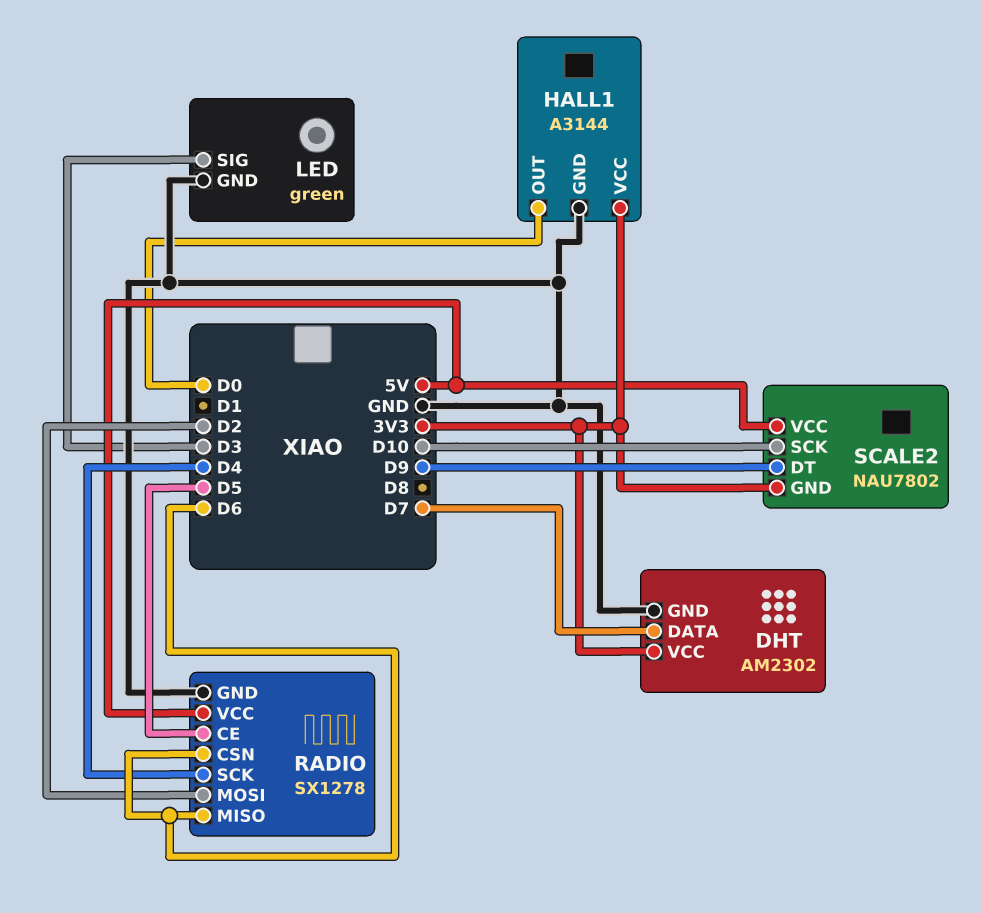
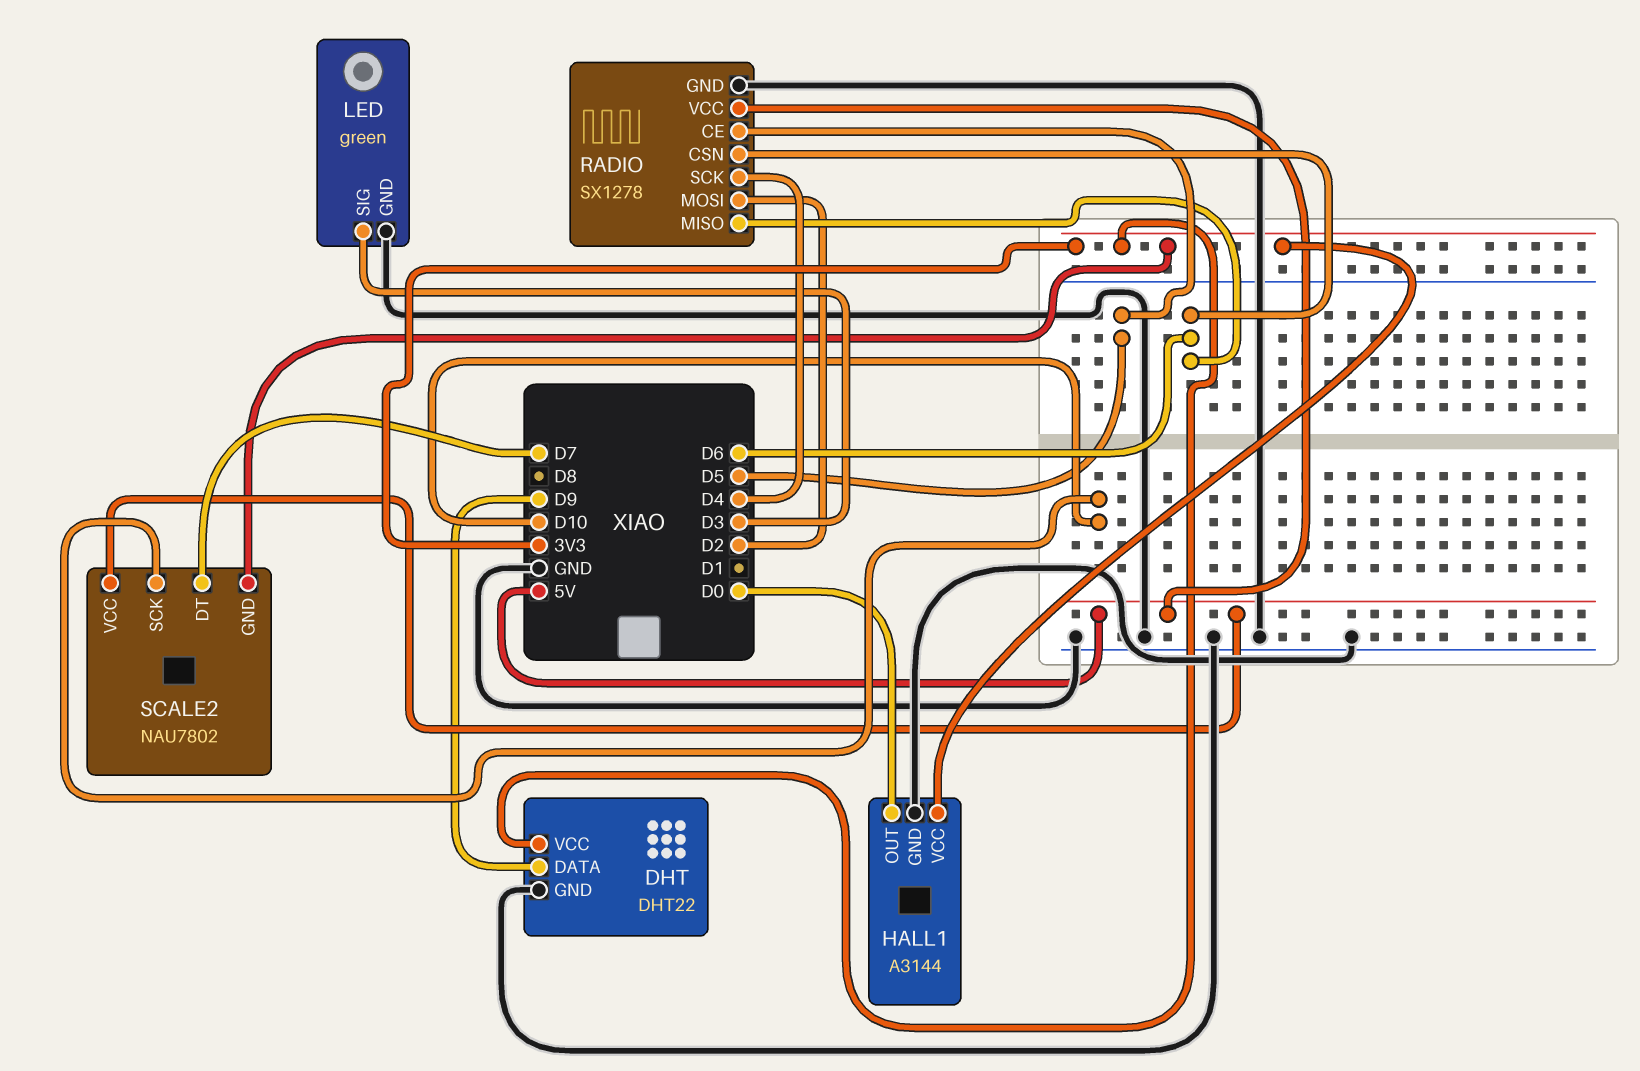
DHT: AM2302 -> DHT22
DHT pin DATA: D7 -> D9
SCALE2 pin DT: D9 -> D7

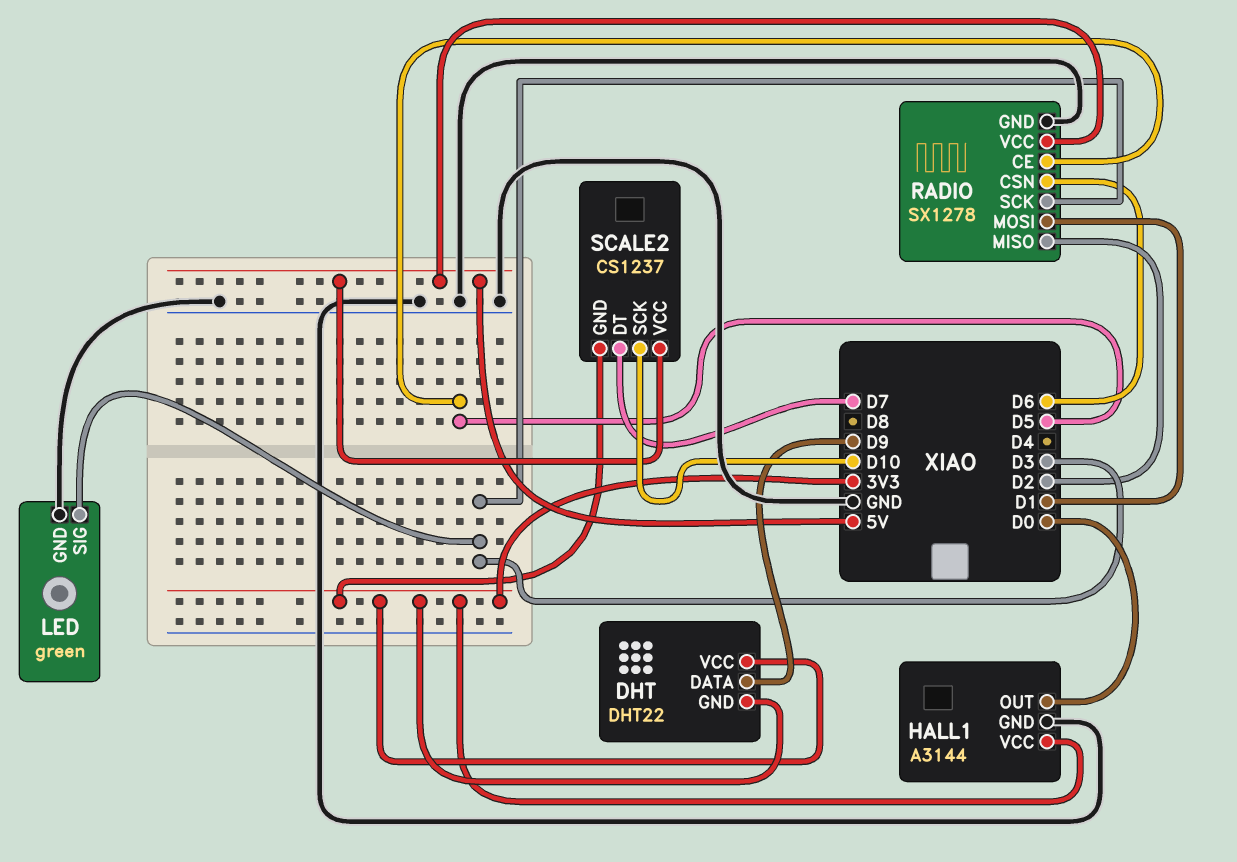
DHT pin GND: GND -> 3V3
RADIO pin MISO: D6 -> D2
RADIO pin MOSI: D2 -> D1
RADIO pin SCK: D4 -> D3
SCALE2: NAU7802 -> CS1237

